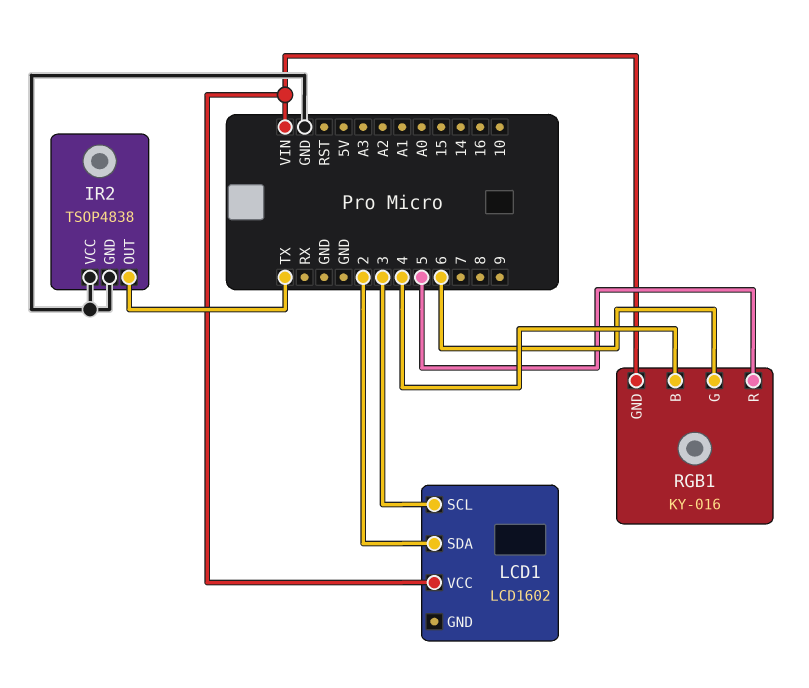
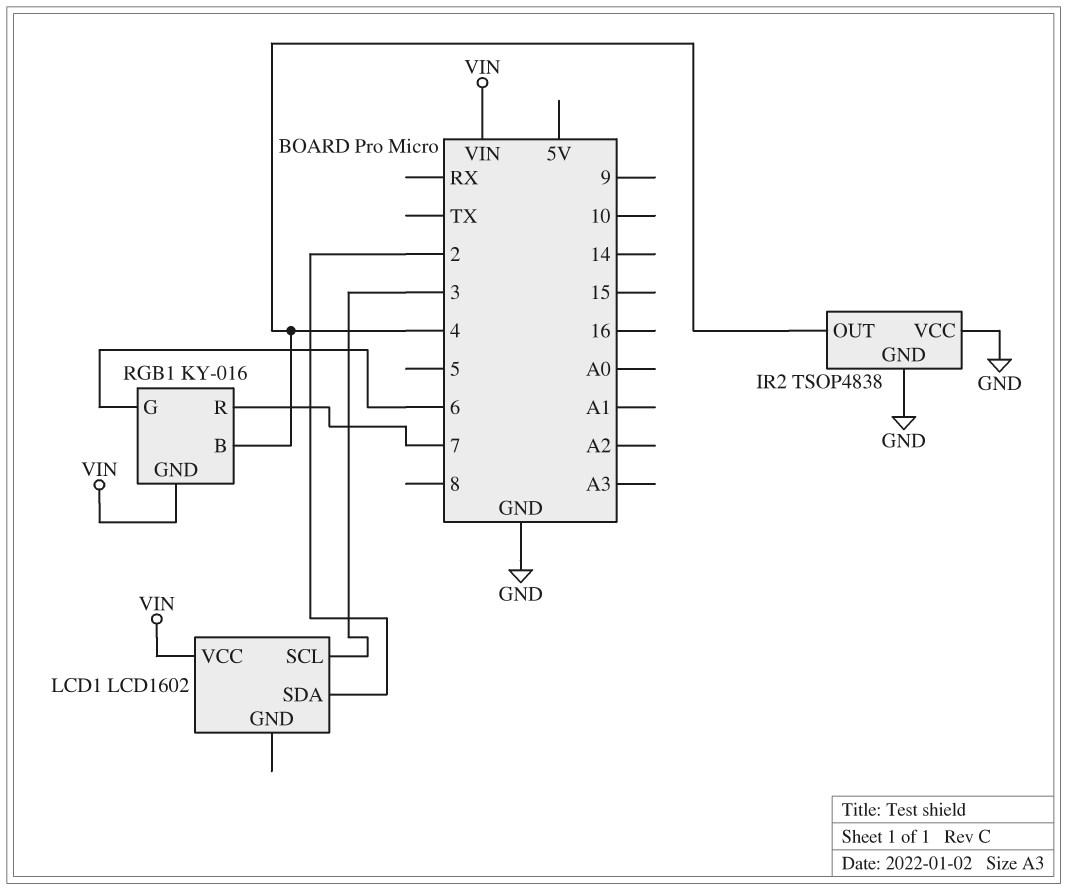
IR2 pin OUT: TX -> 4
RGB1 pin R: 5 -> 7

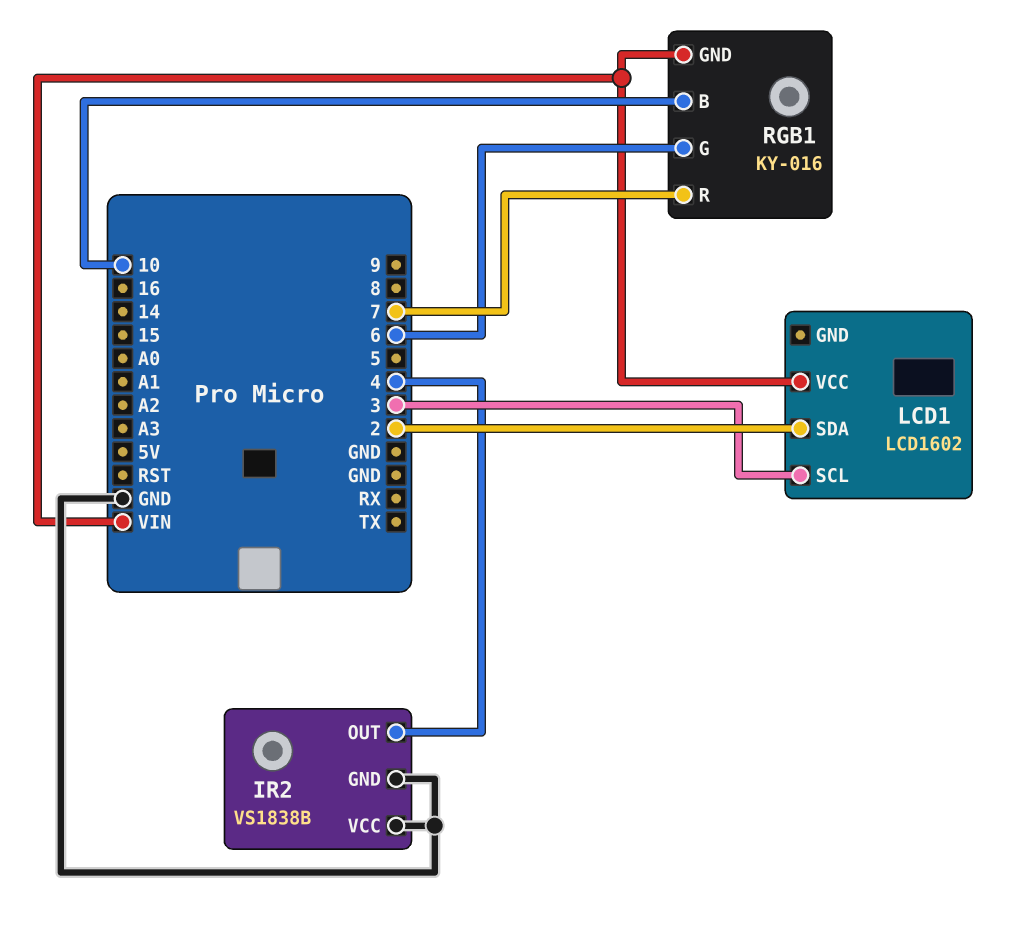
IR2: TSOP4838 -> VS1838B
RGB1 pin B: 4 -> 10

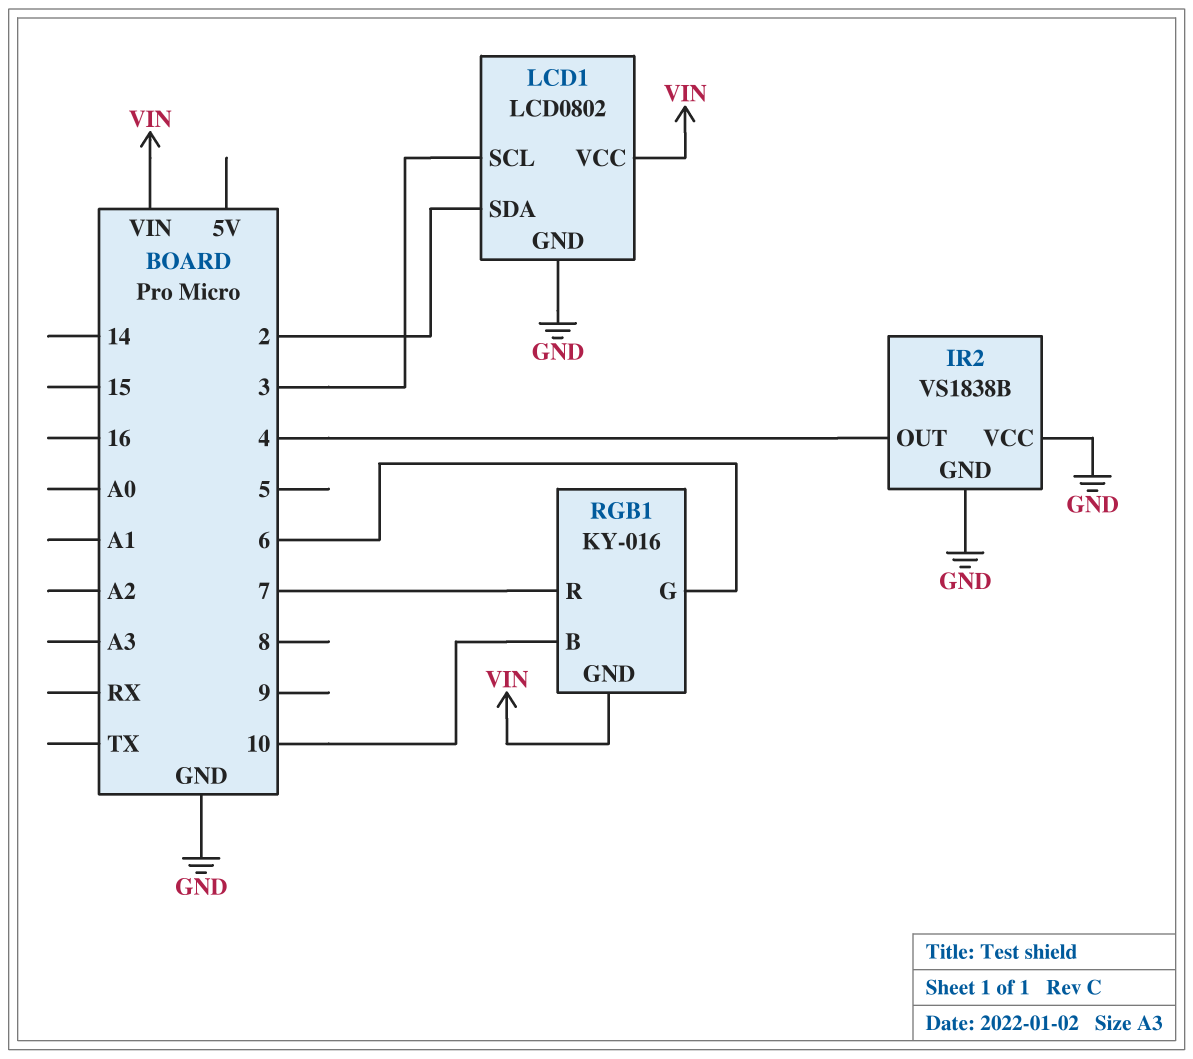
LCD1: LCD1602 -> LCD0802
LCD1 pin GND: none -> GND

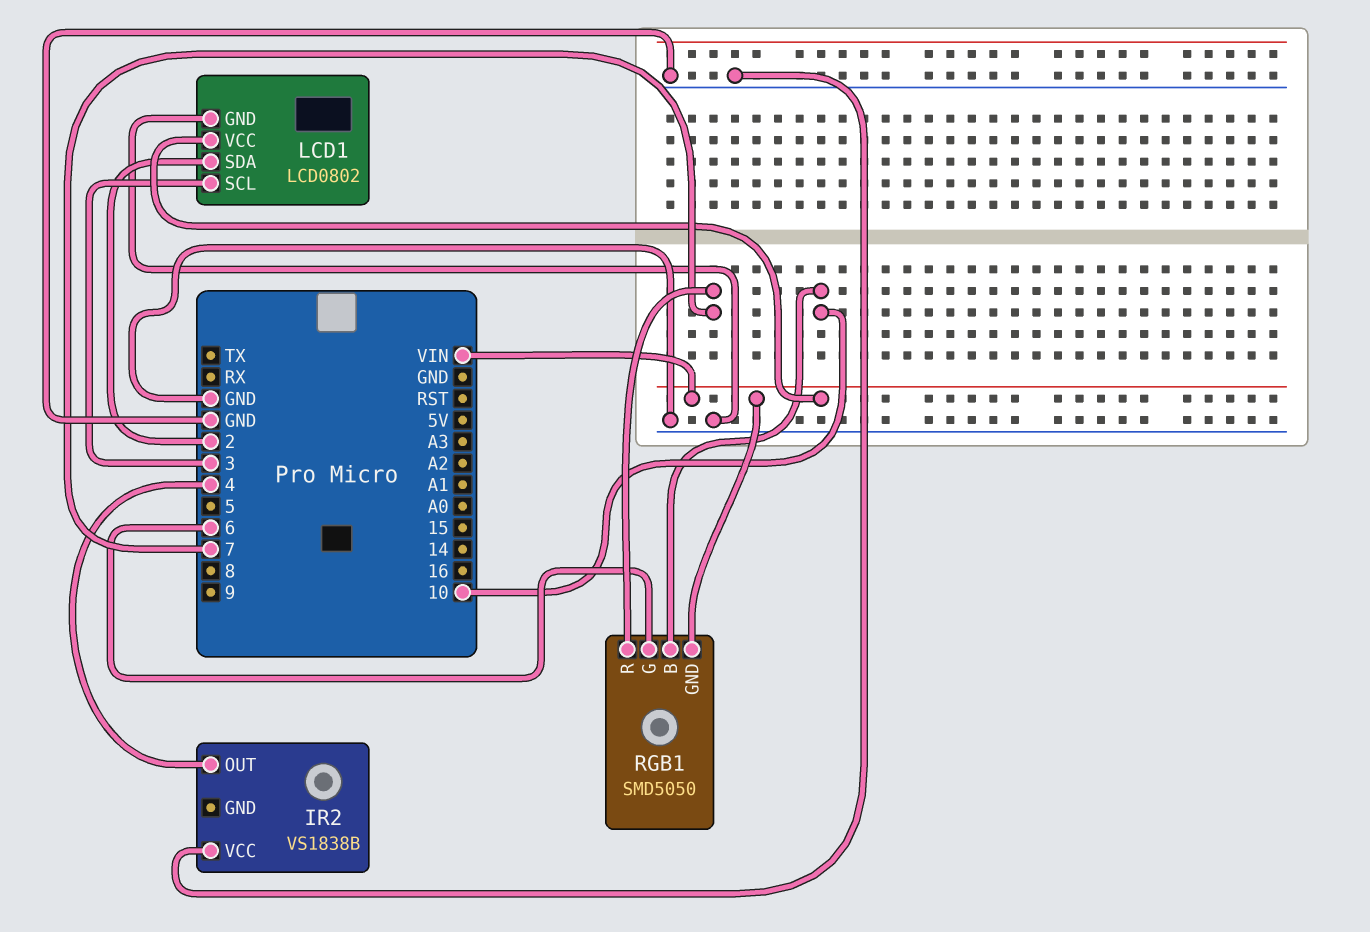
IR2 pin GND: GND -> none
RGB1: KY-016 -> SMD5050

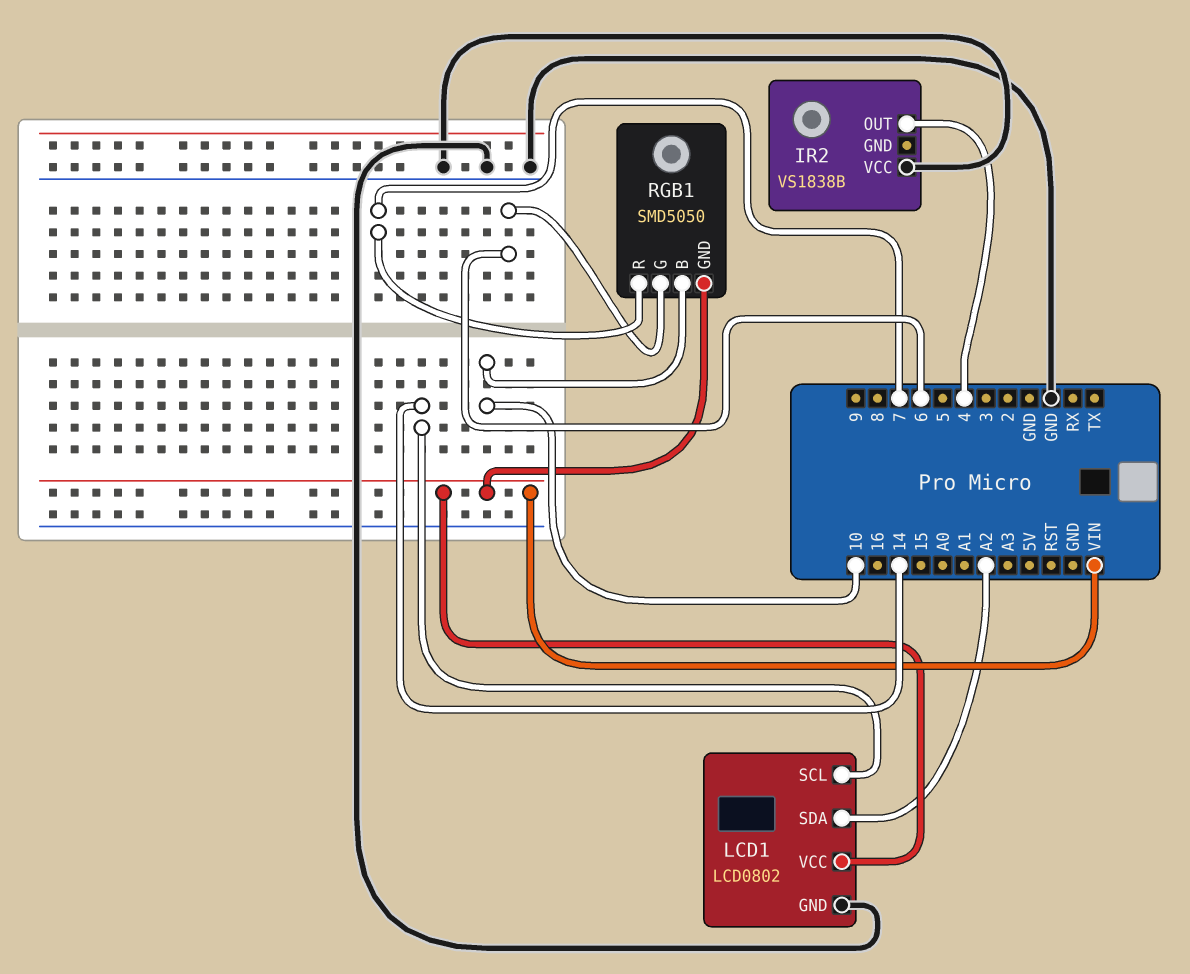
LCD1 pin SCL: 3 -> 14
LCD1 pin SDA: 2 -> A2

